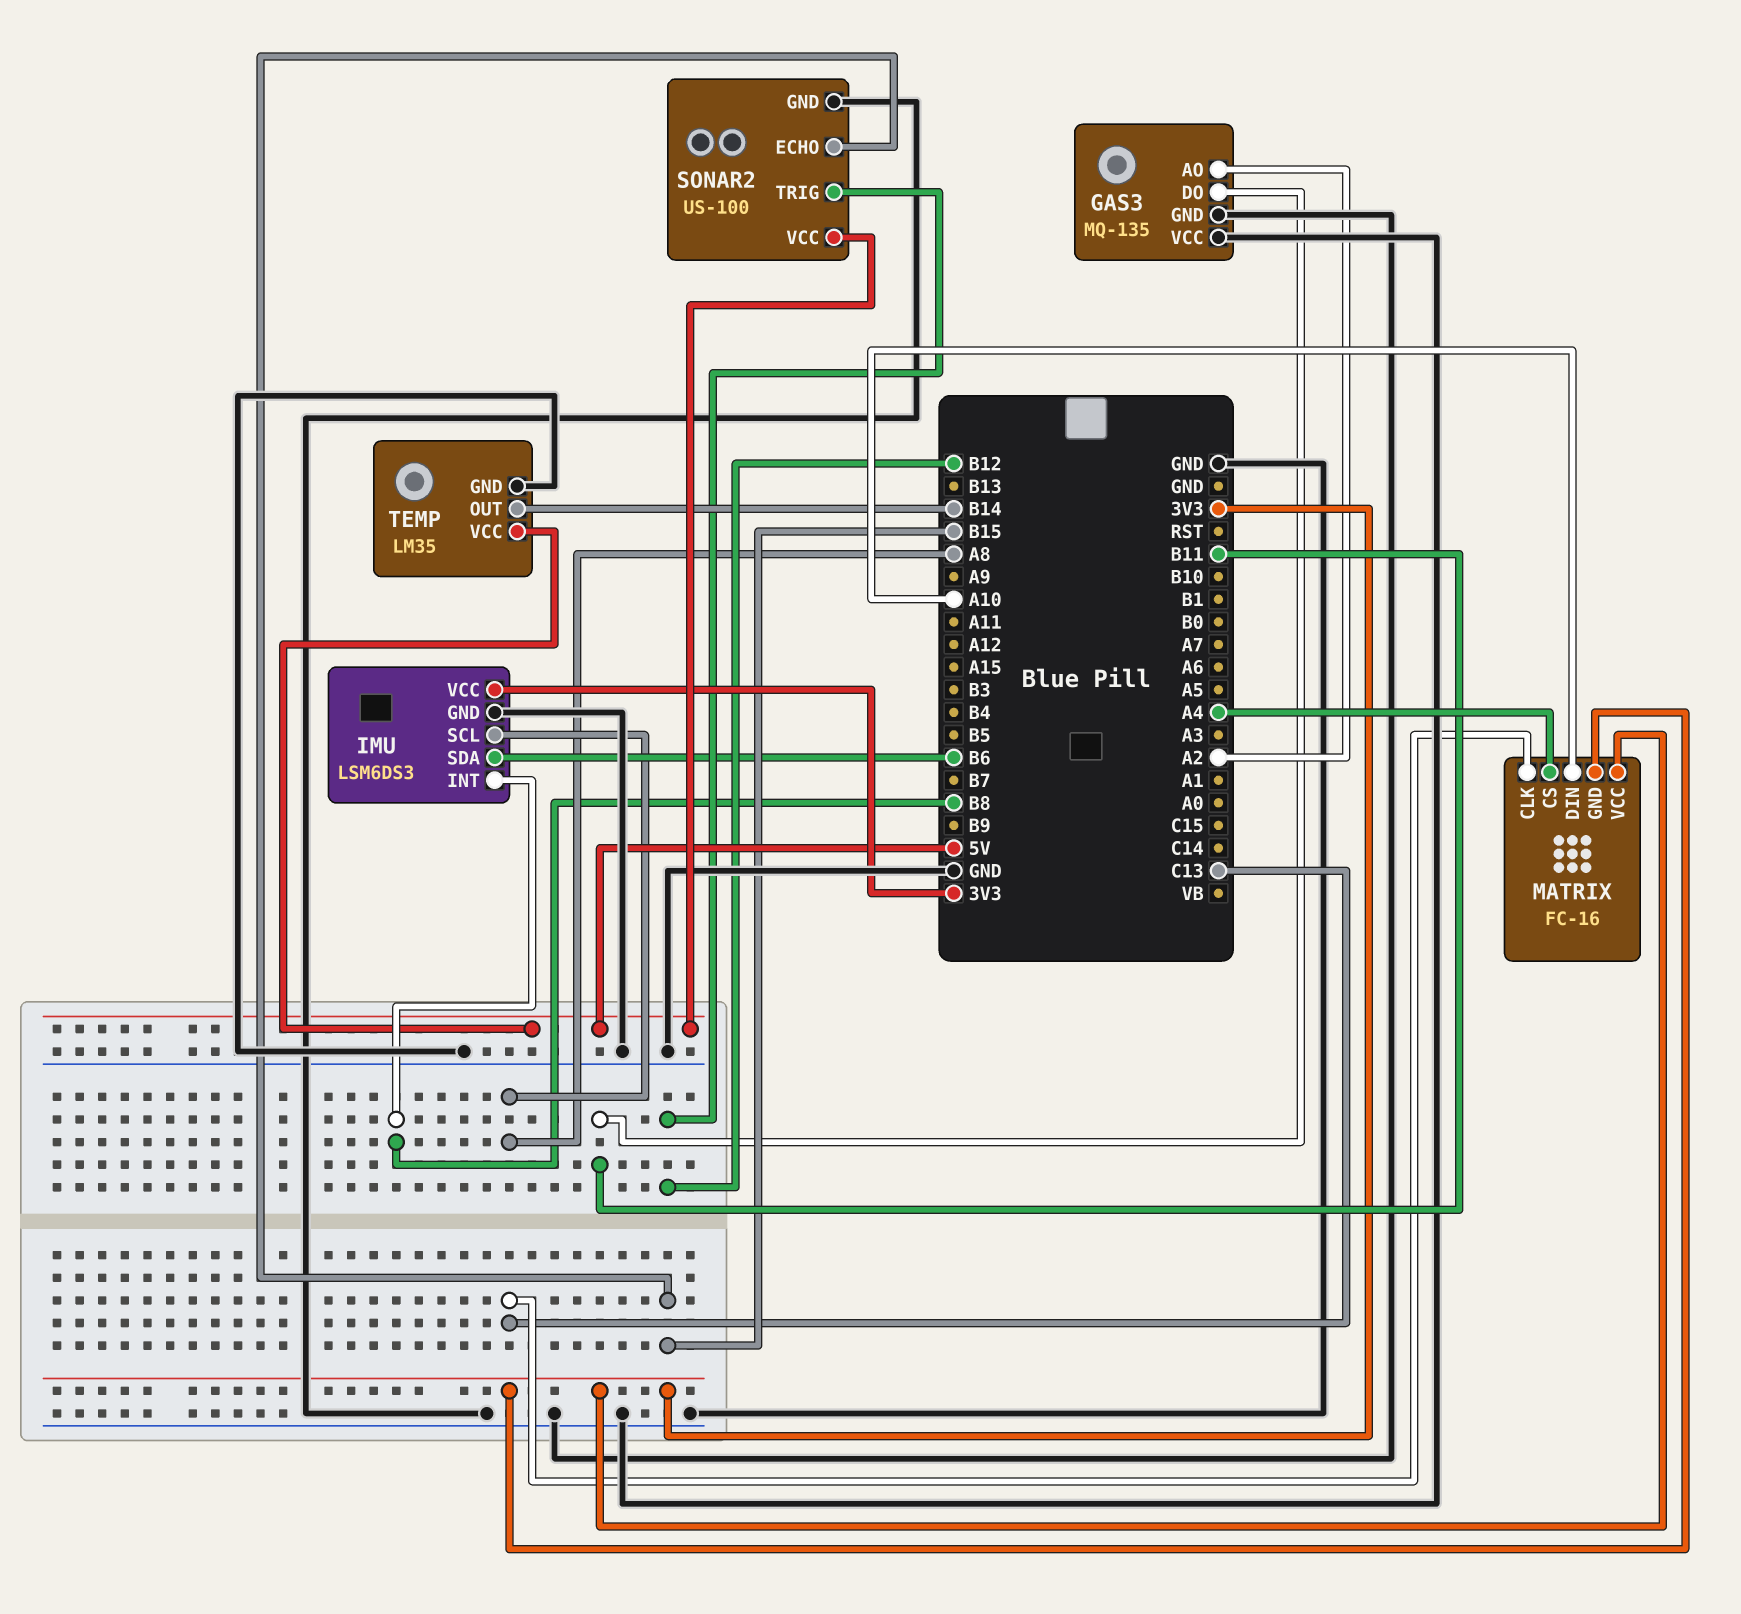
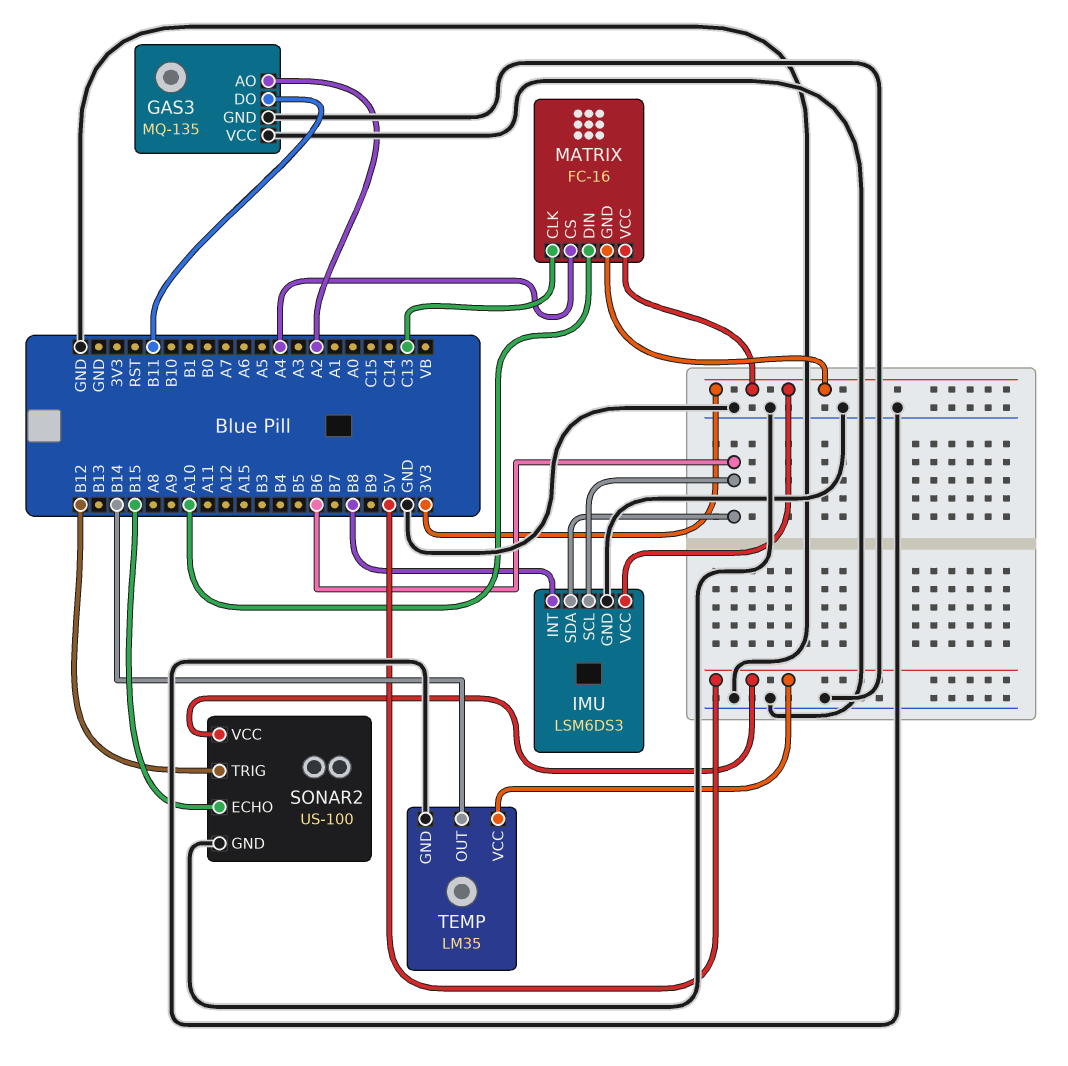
IMU pin SCL: A8 -> B6

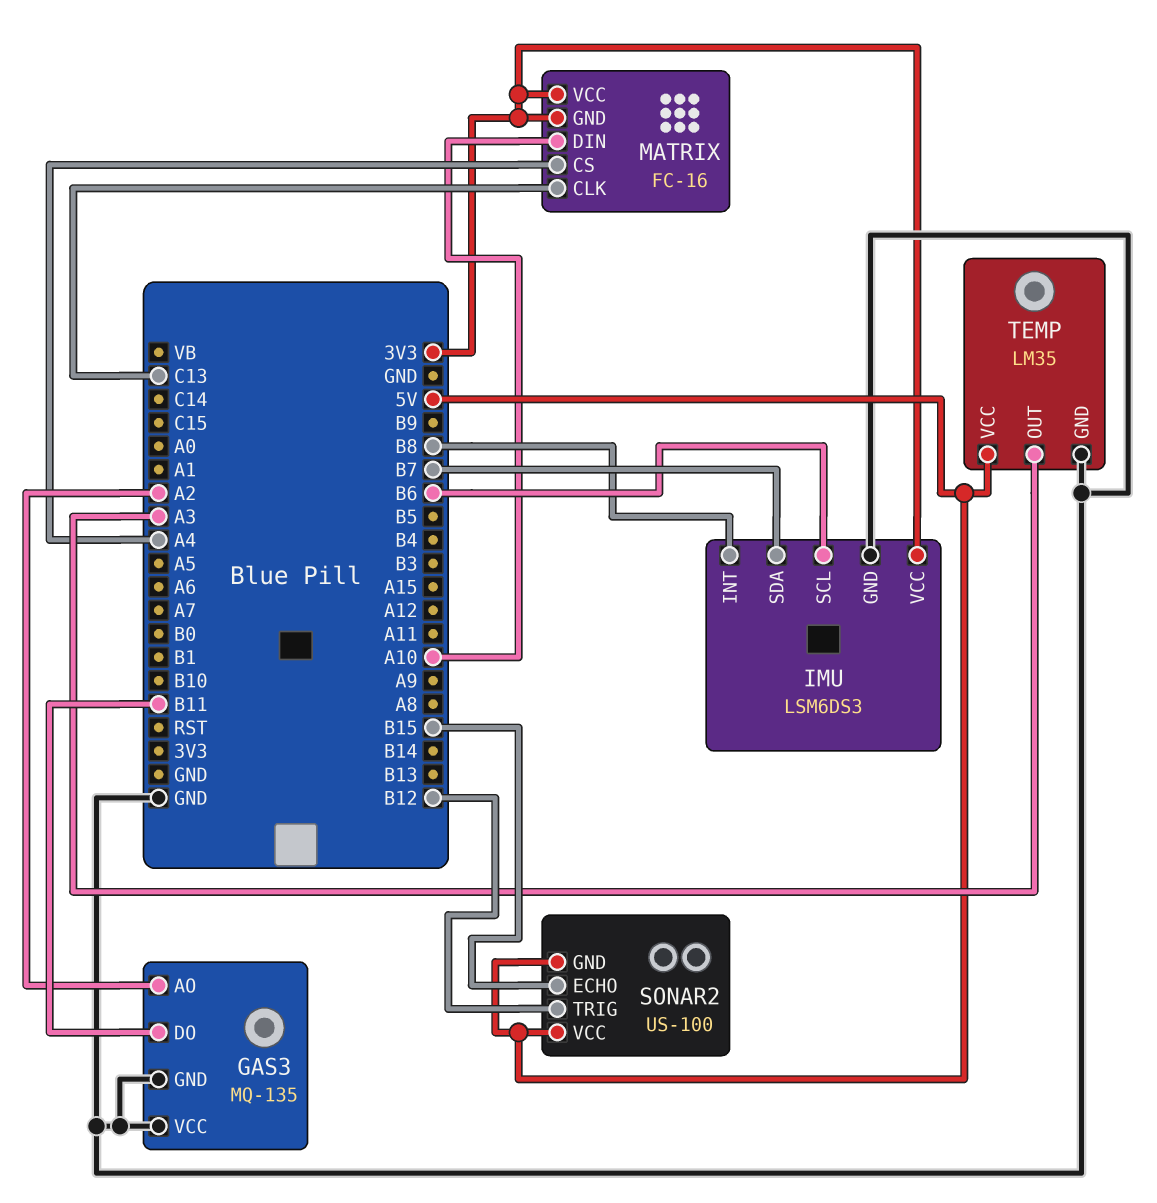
IMU pin SDA: B6 -> B7
SONAR2 pin GND: GND -> 5V
TEMP pin OUT: B14 -> A3

